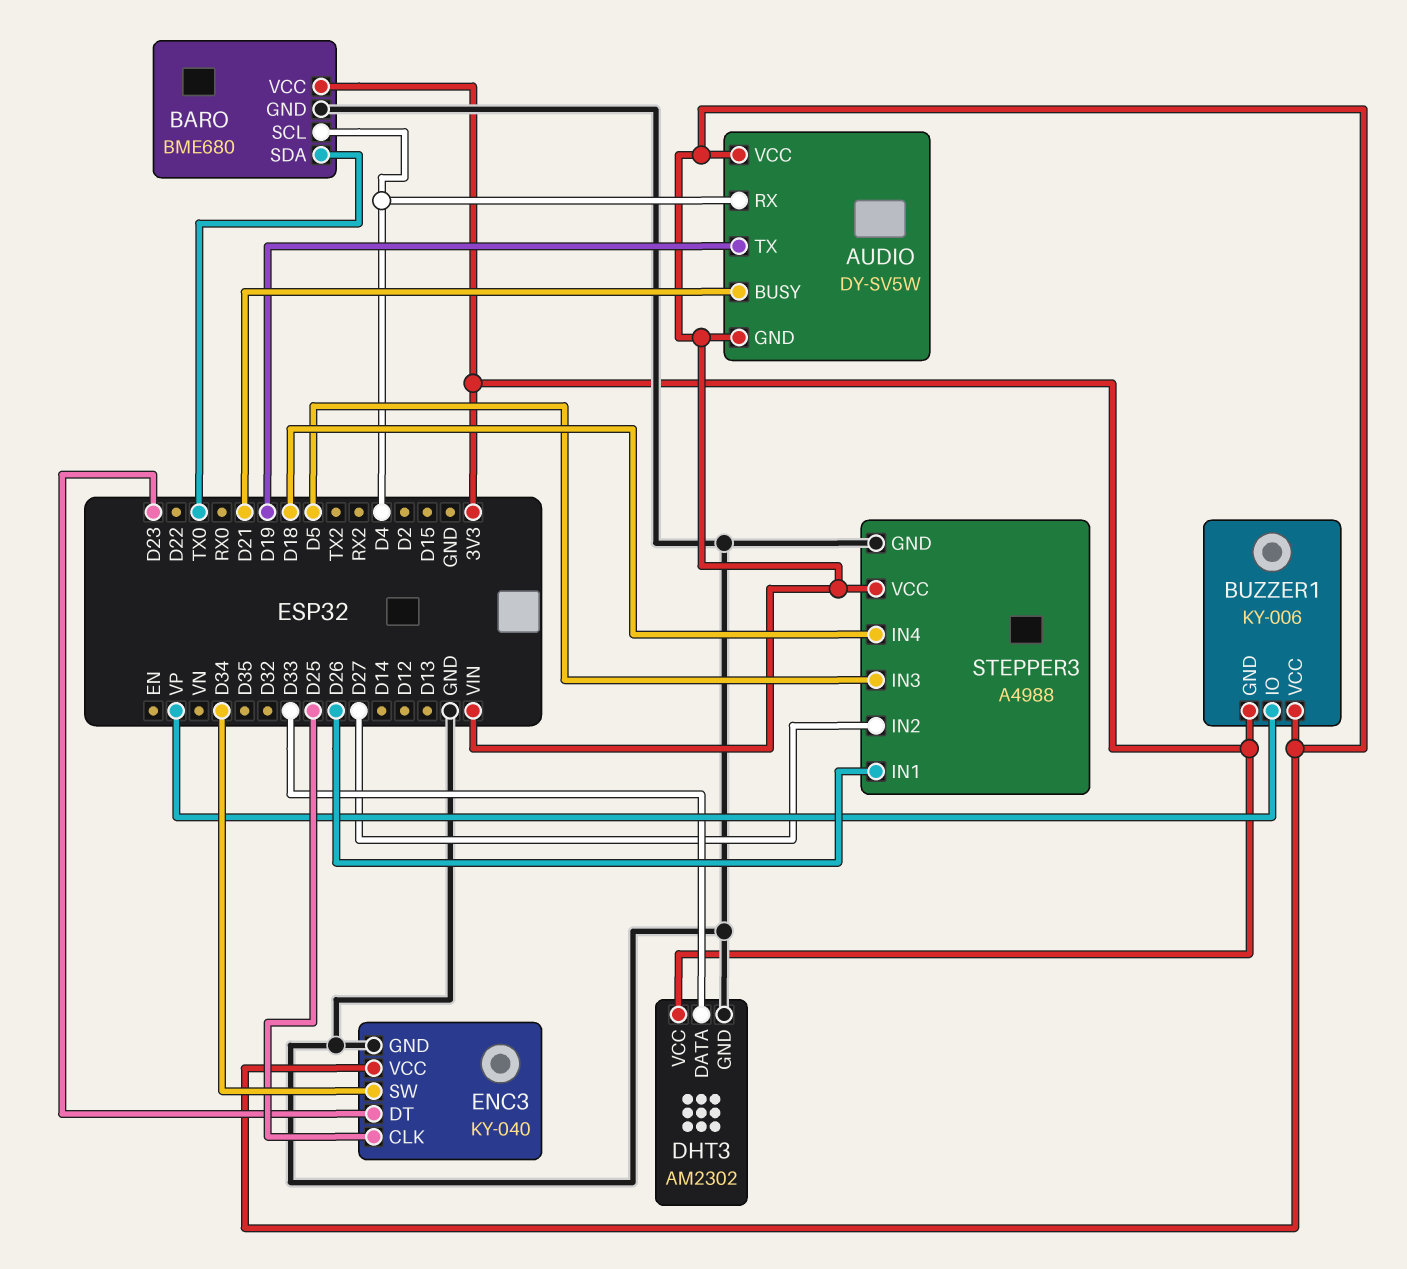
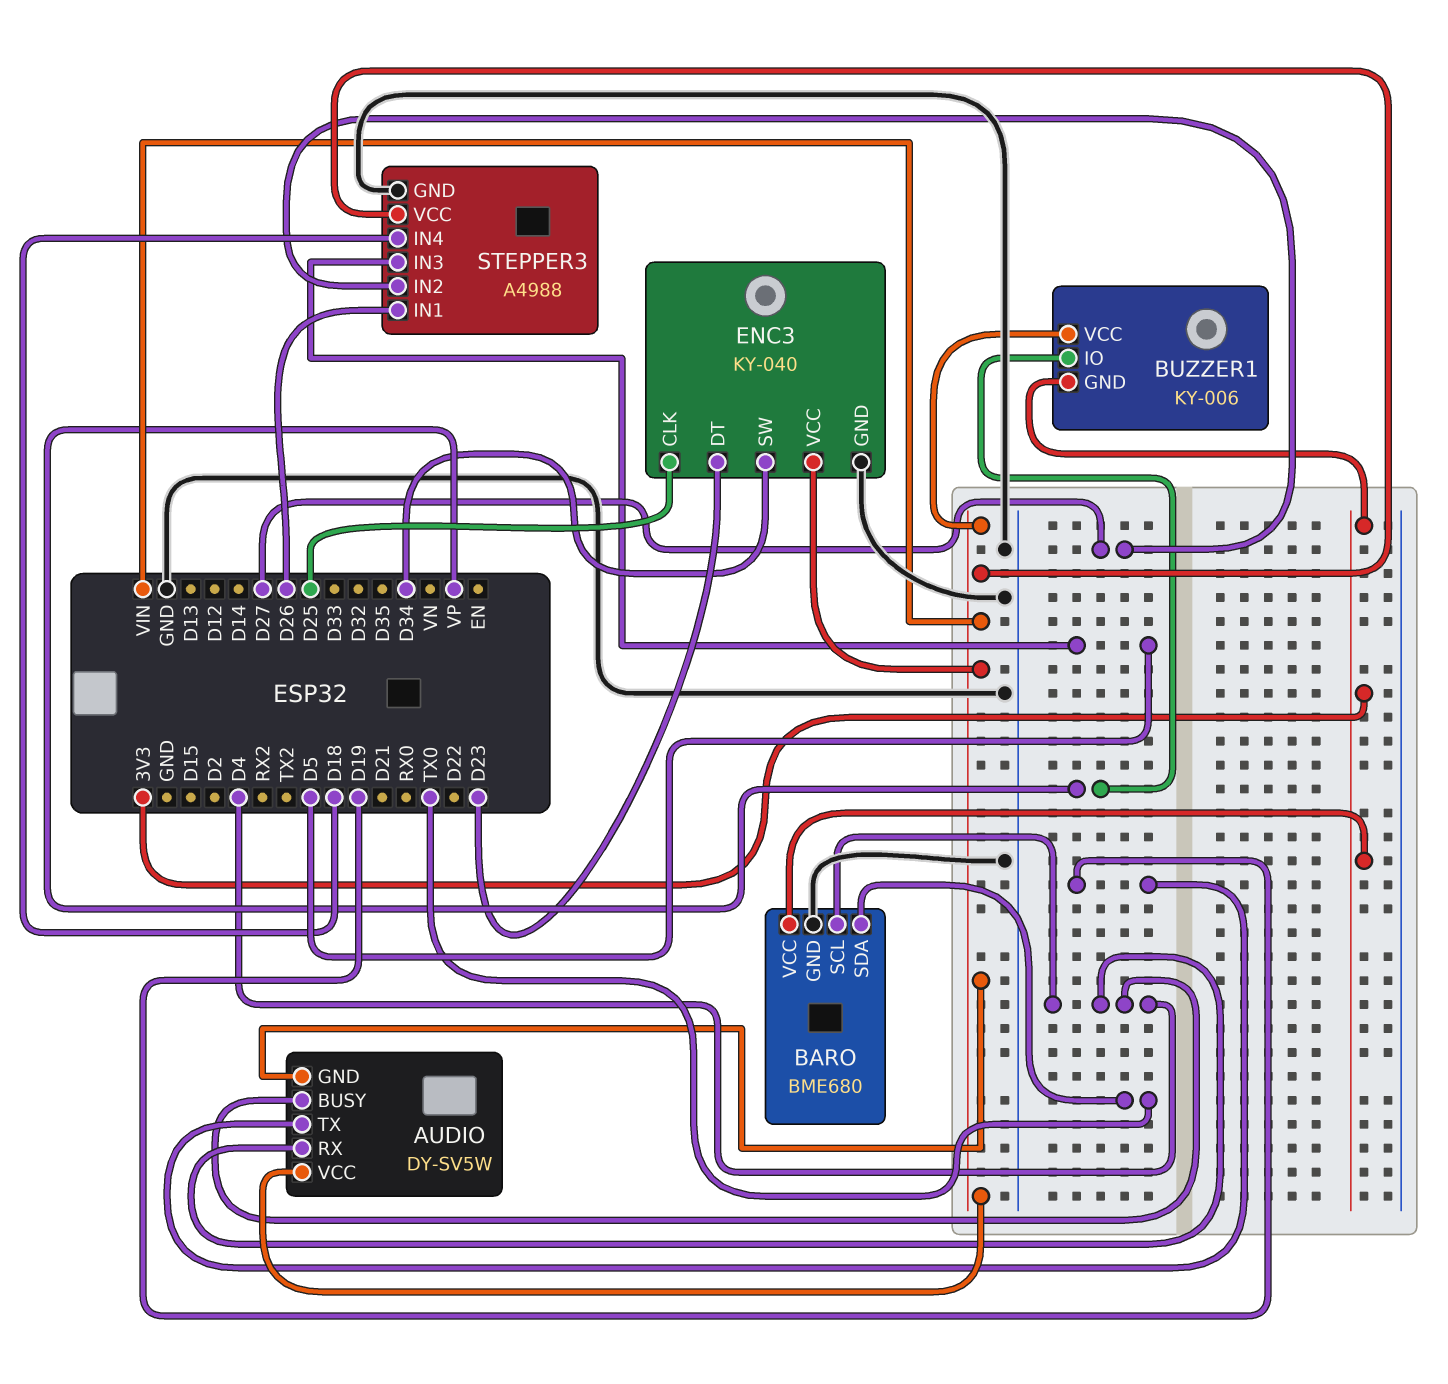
AUDIO pin BUSY: D21 -> D4
DHT3: AM2302 -> none
DHT3 pin DATA: D33 -> none
DHT3 pin GND: GND -> none
DHT3 pin VCC: 3V3 -> none

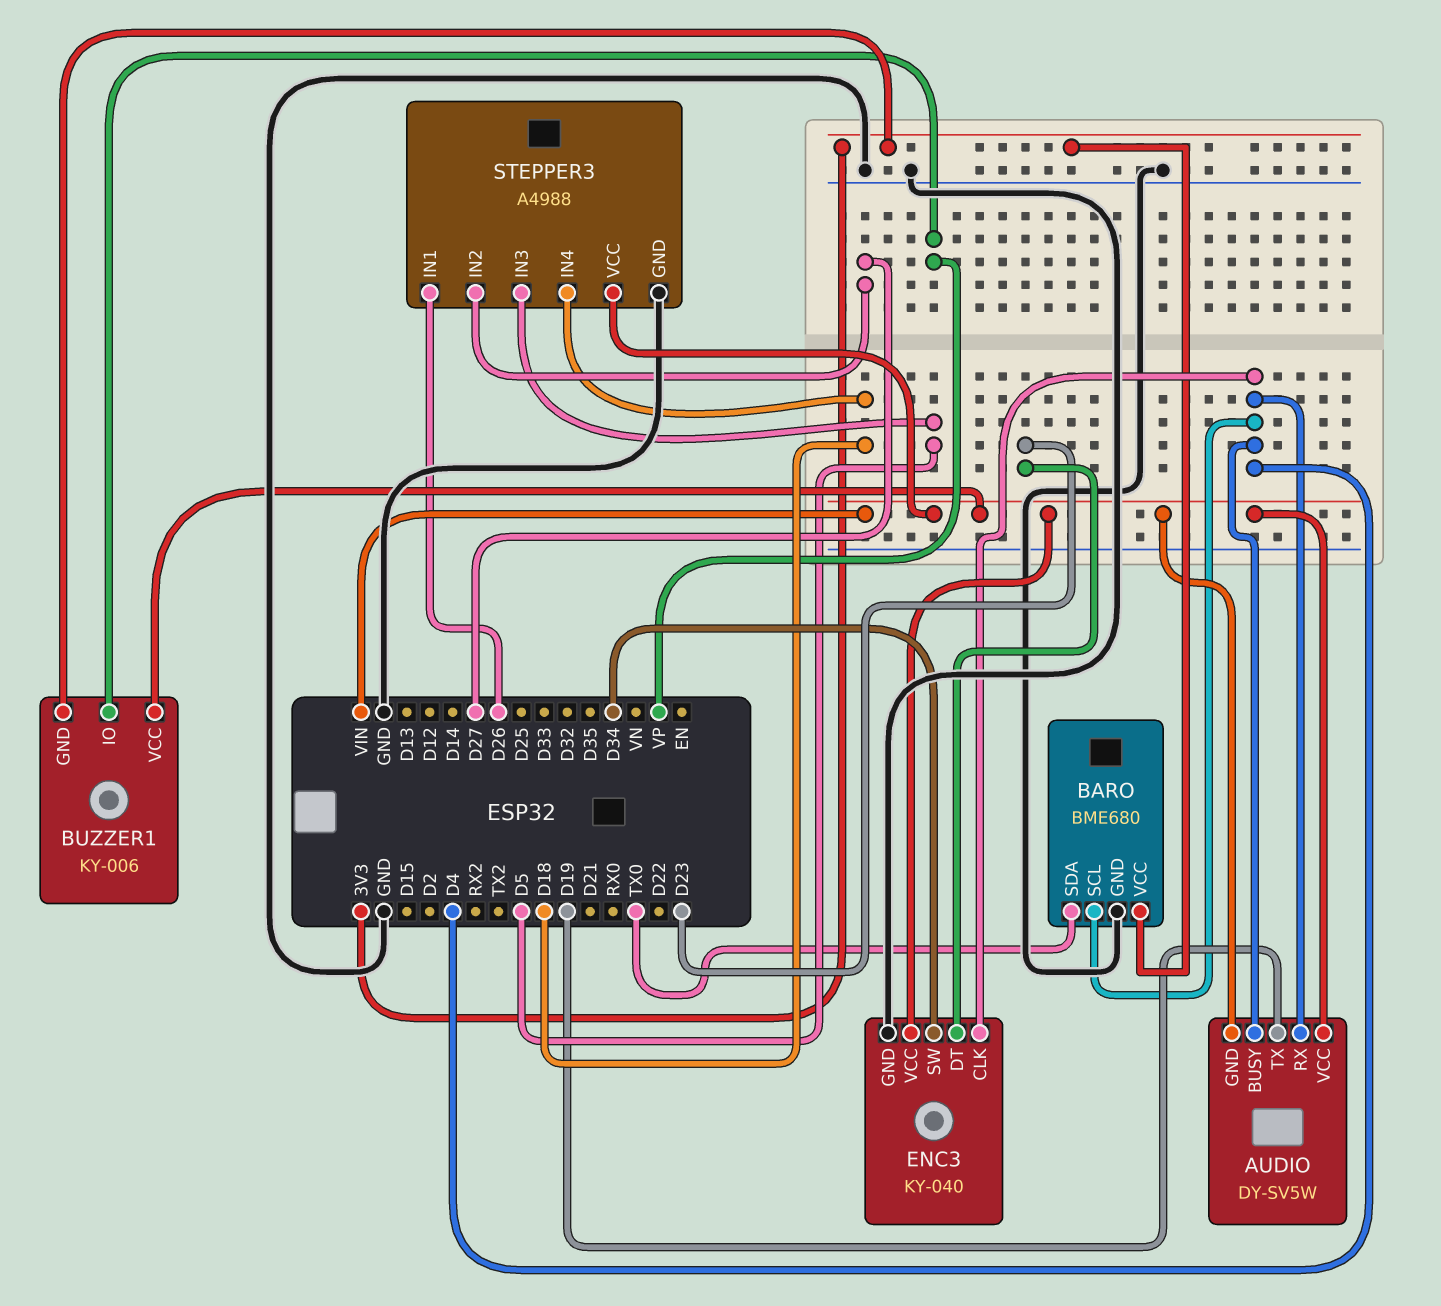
ENC3 pin CLK: D25 -> D4

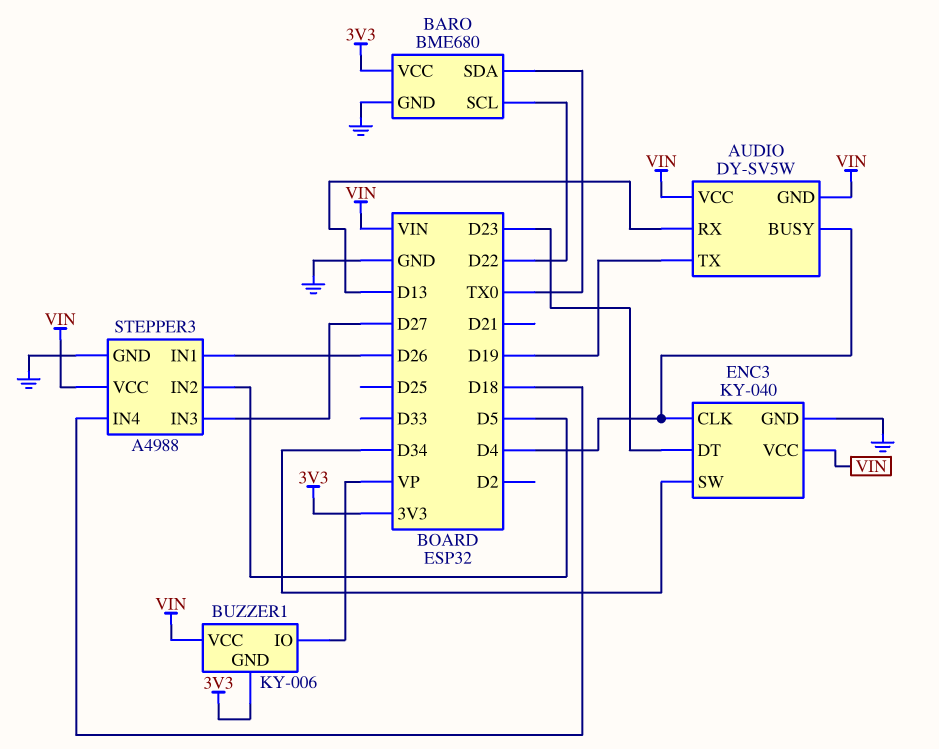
AUDIO pin RX: D4 -> D13
BARO pin SCL: D4 -> D22
STEPPER3 pin IN2: D27 -> D5
STEPPER3 pin IN3: D5 -> D27

